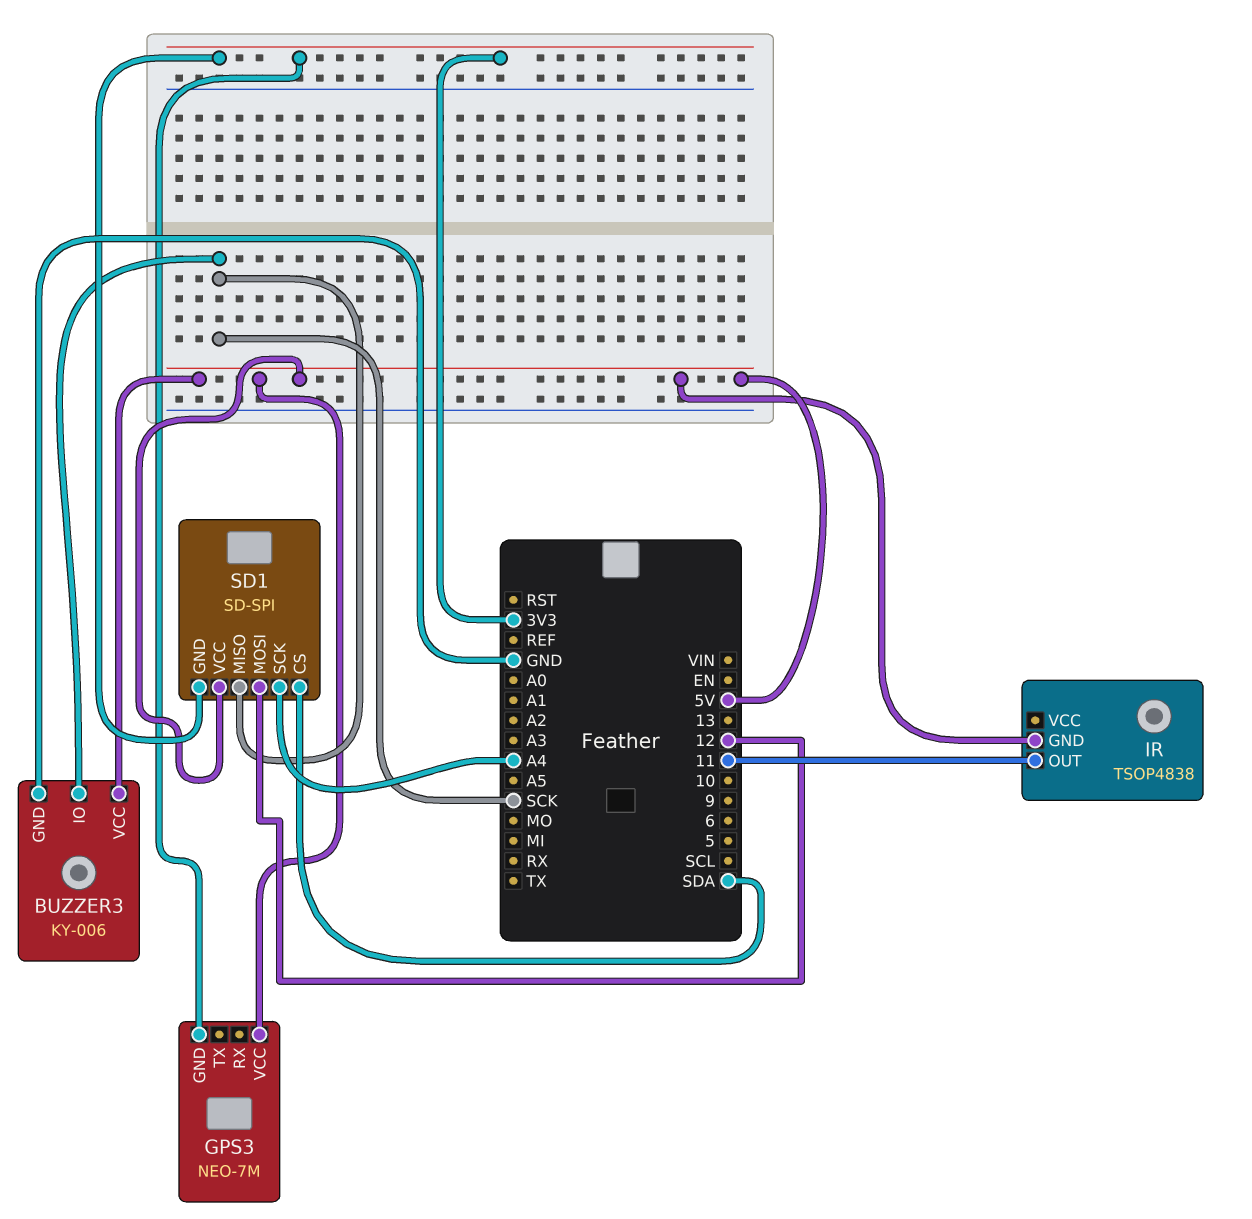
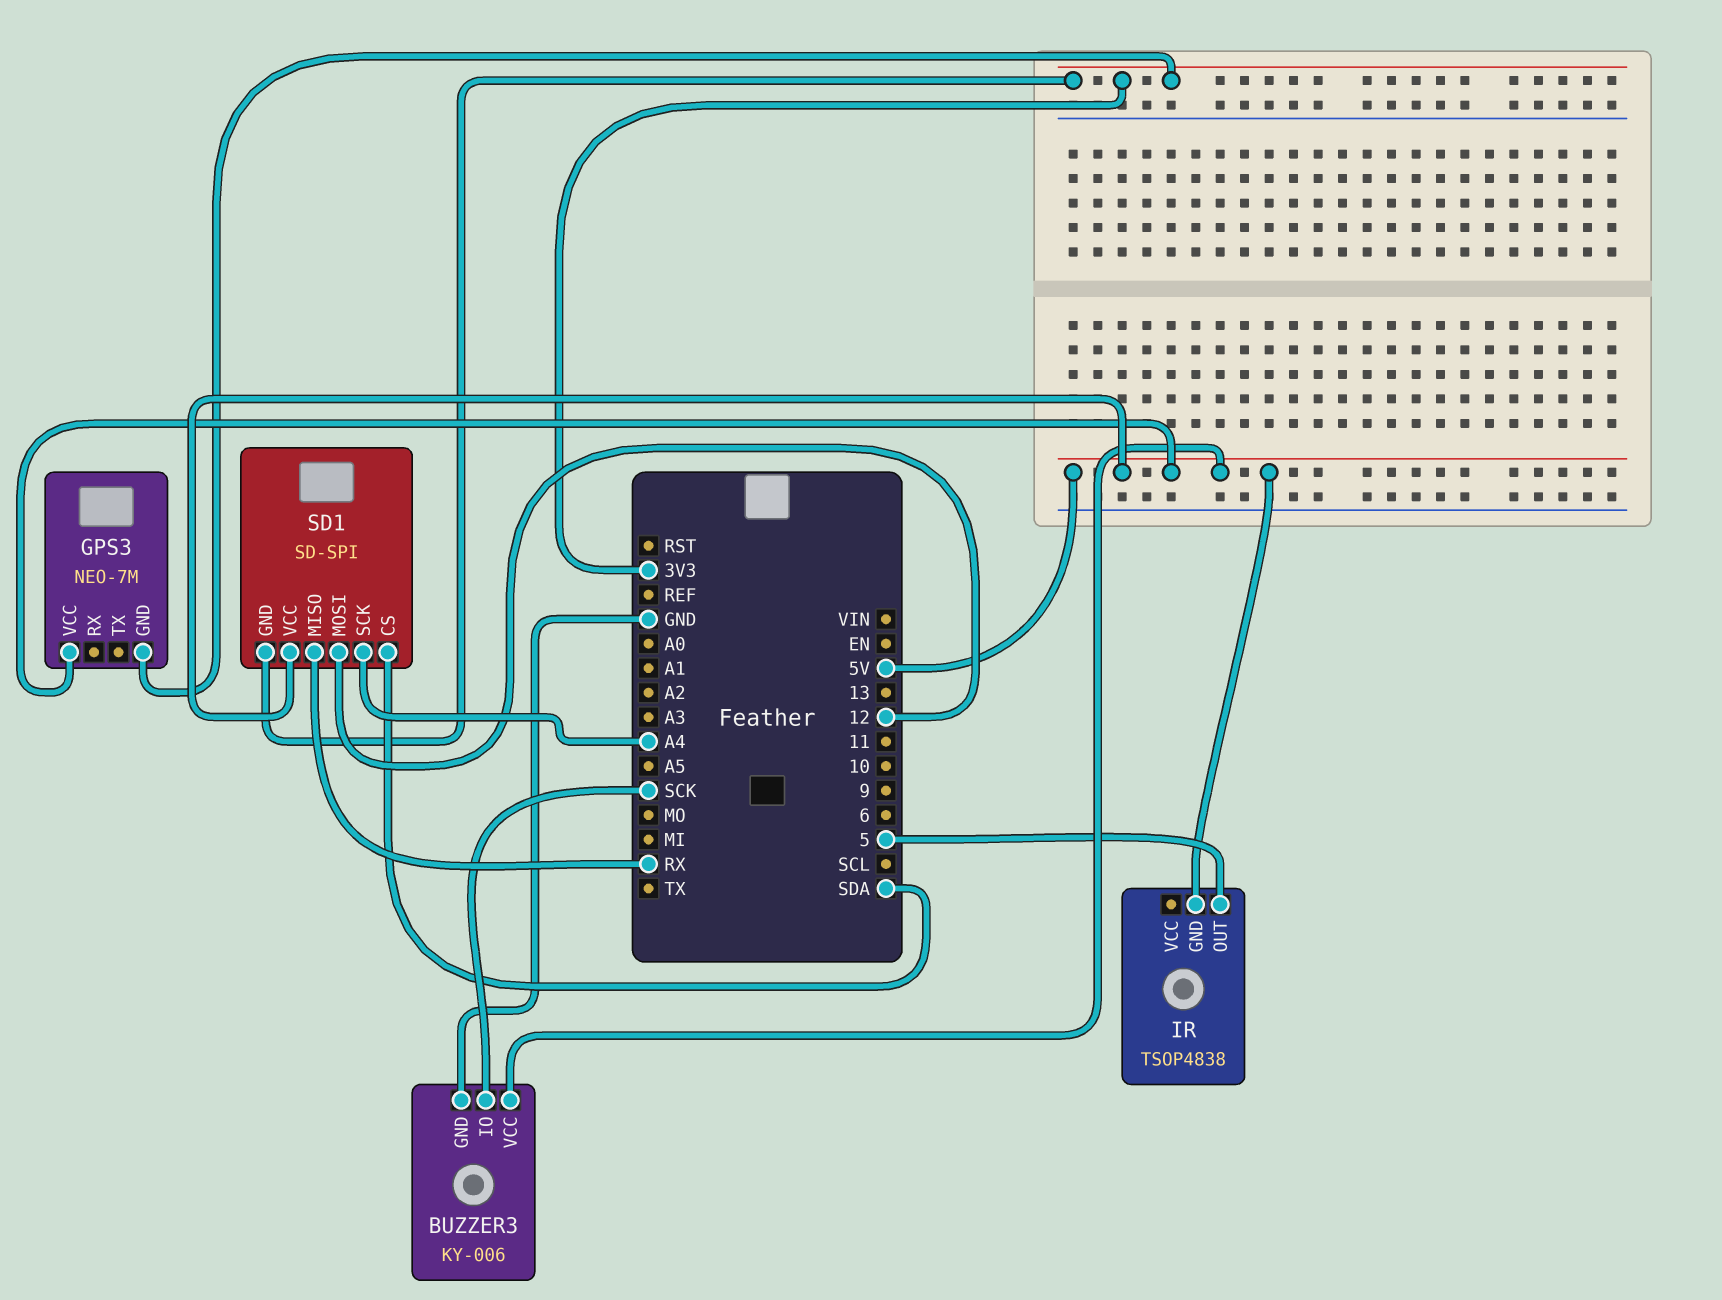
IR pin OUT: 11 -> 5
SD1 pin MISO: SCK -> RX

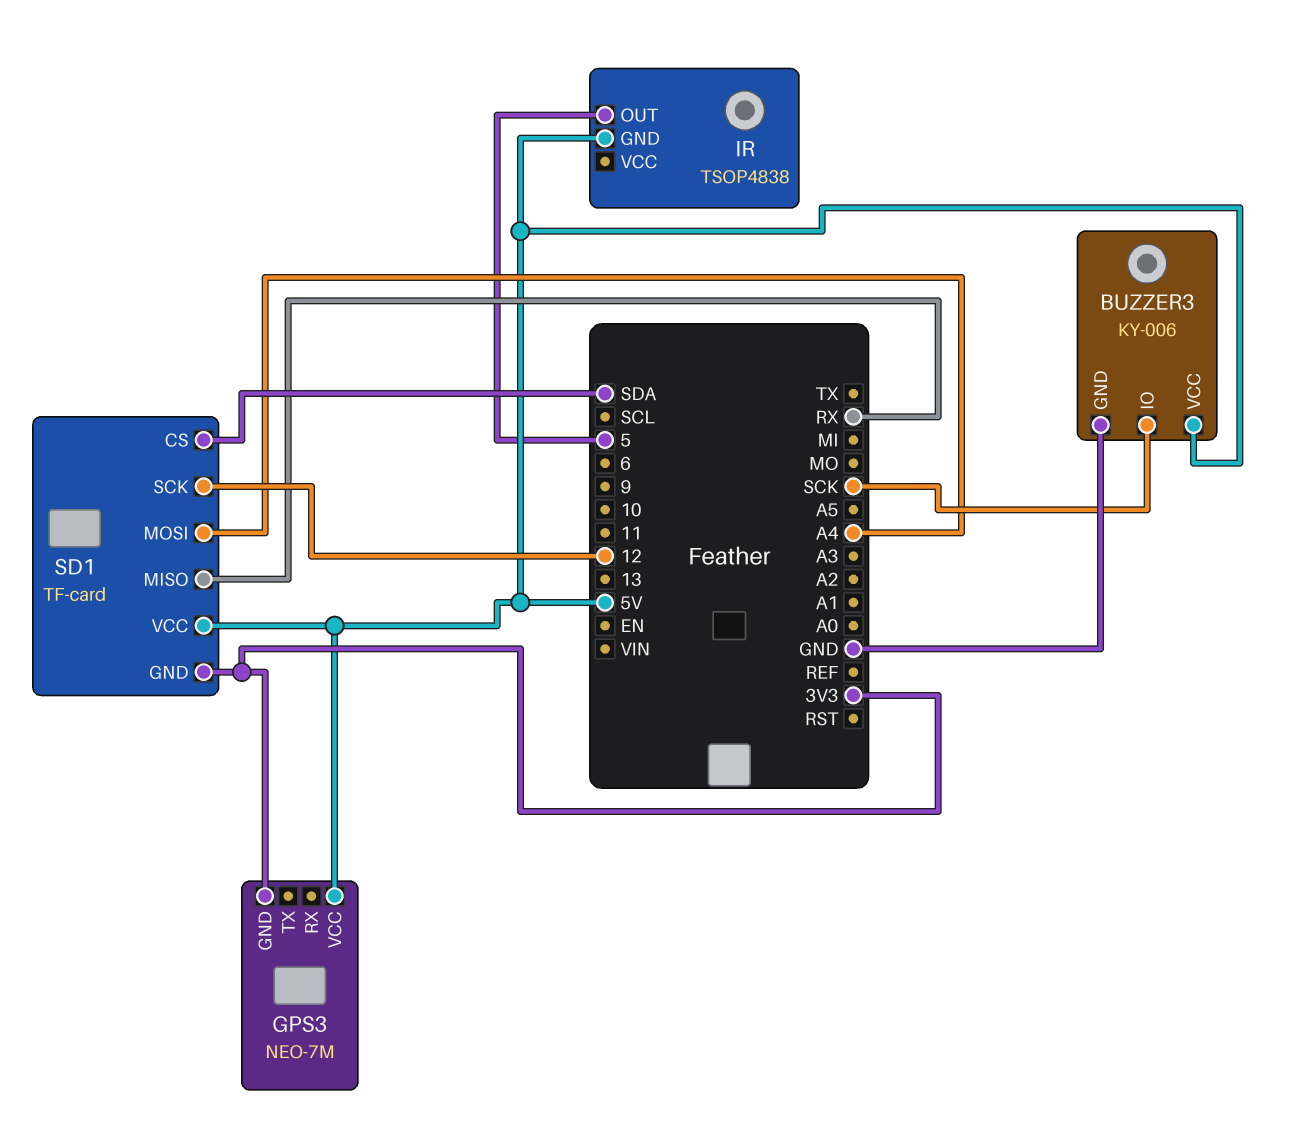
SD1: SD-SPI -> TF-card
SD1 pin MOSI: 12 -> A4
SD1 pin SCK: A4 -> 12

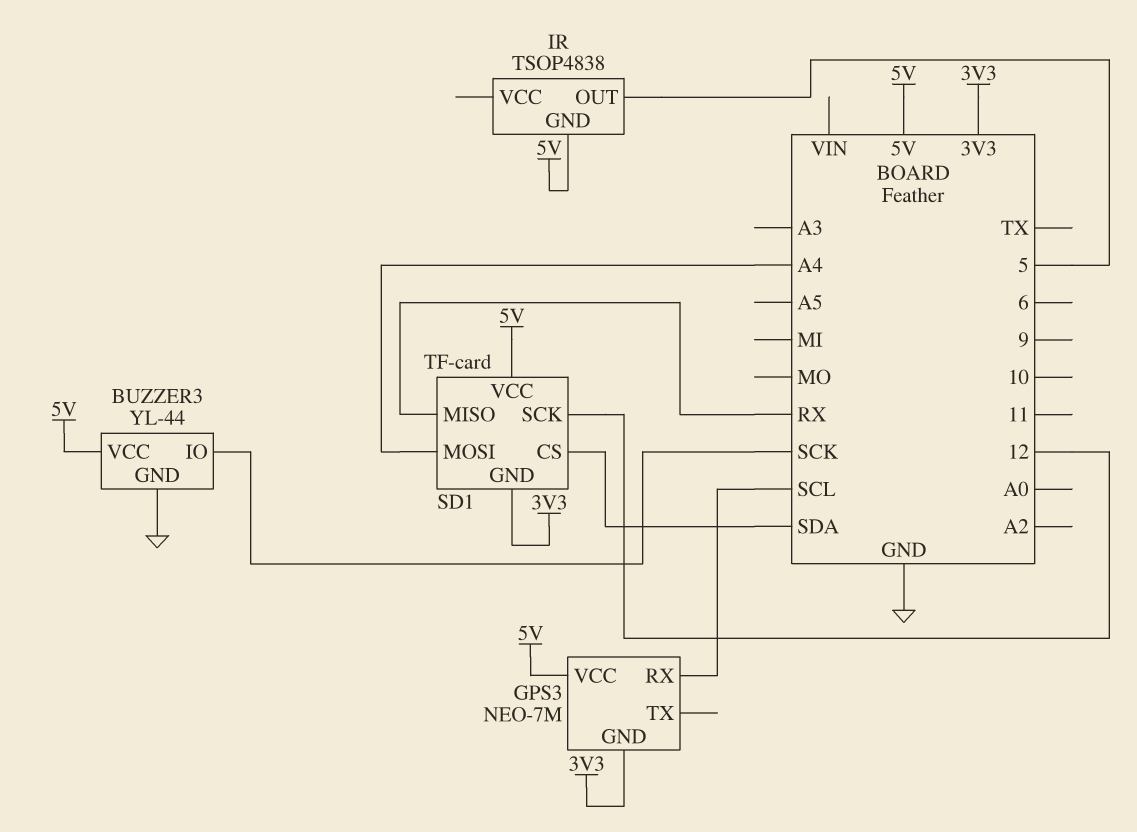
BUZZER3: KY-006 -> YL-44
GPS3 pin RX: none -> SCL

